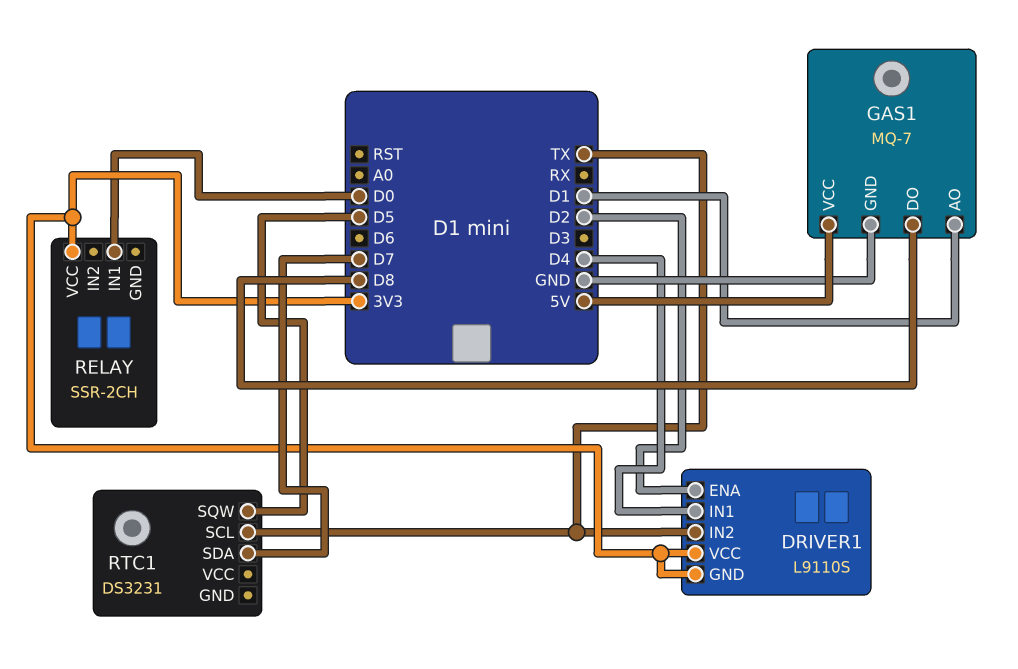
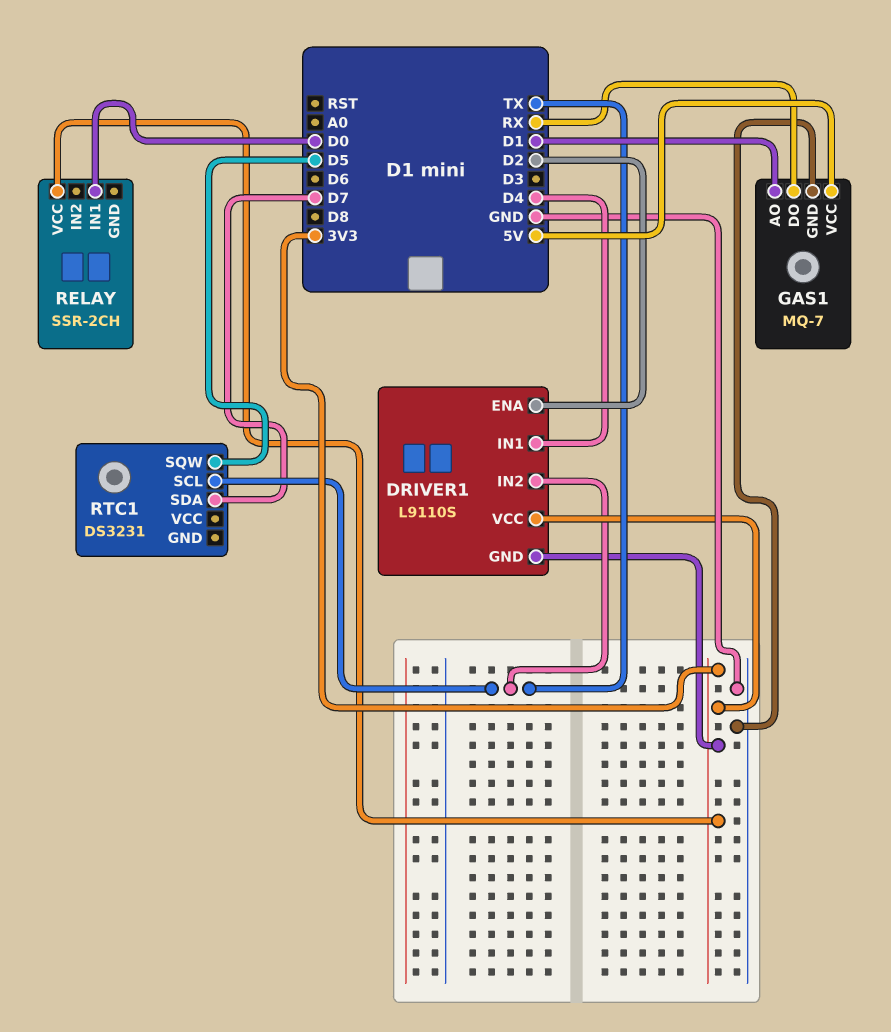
GAS1 pin DO: D8 -> RX

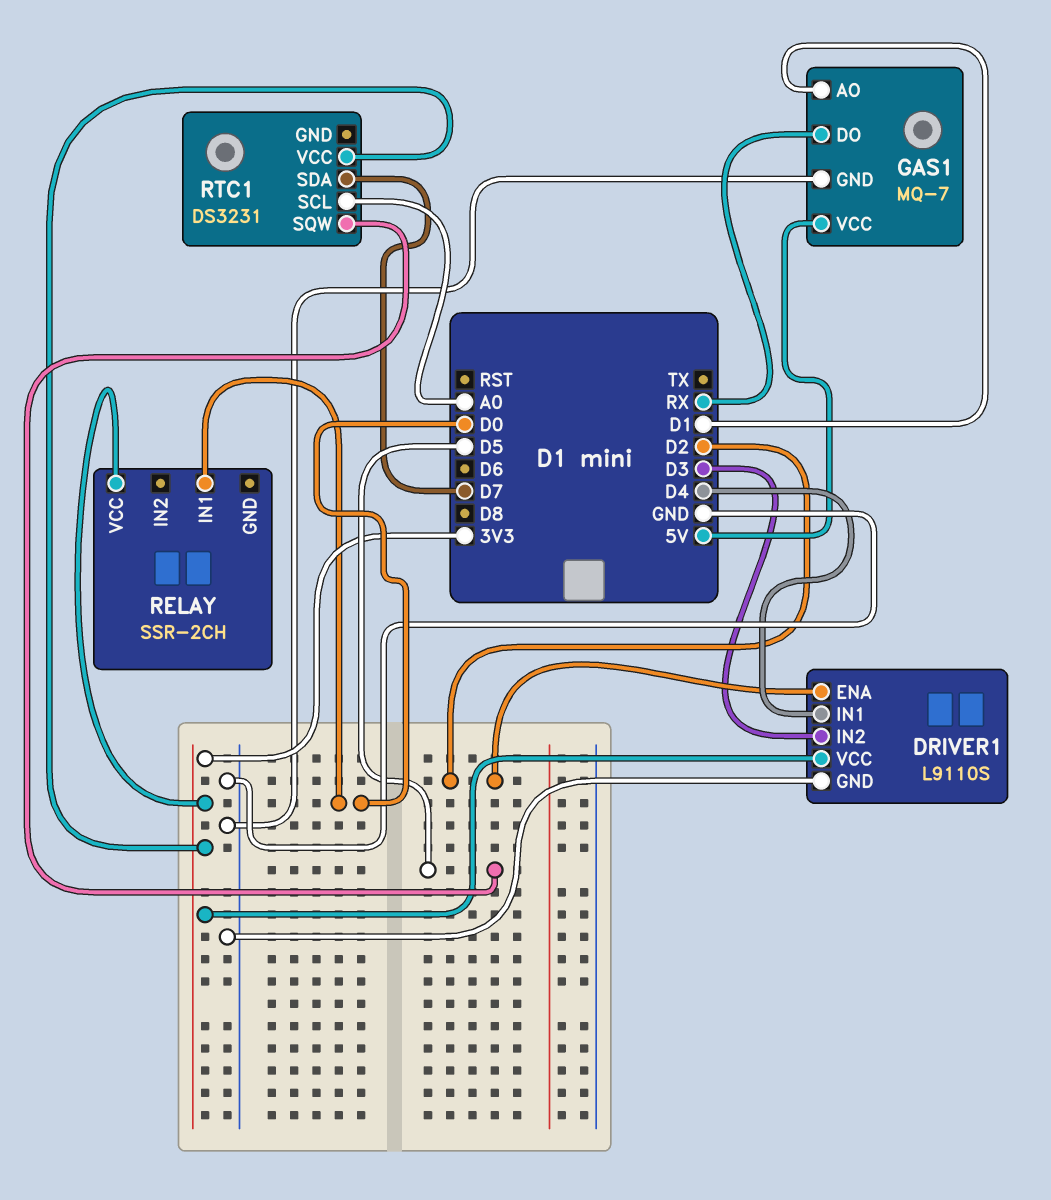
DRIVER1 pin GND: 3V3 -> GND
DRIVER1 pin IN2: TX -> D3
RTC1 pin SCL: TX -> A0
RTC1 pin VCC: none -> 3V3

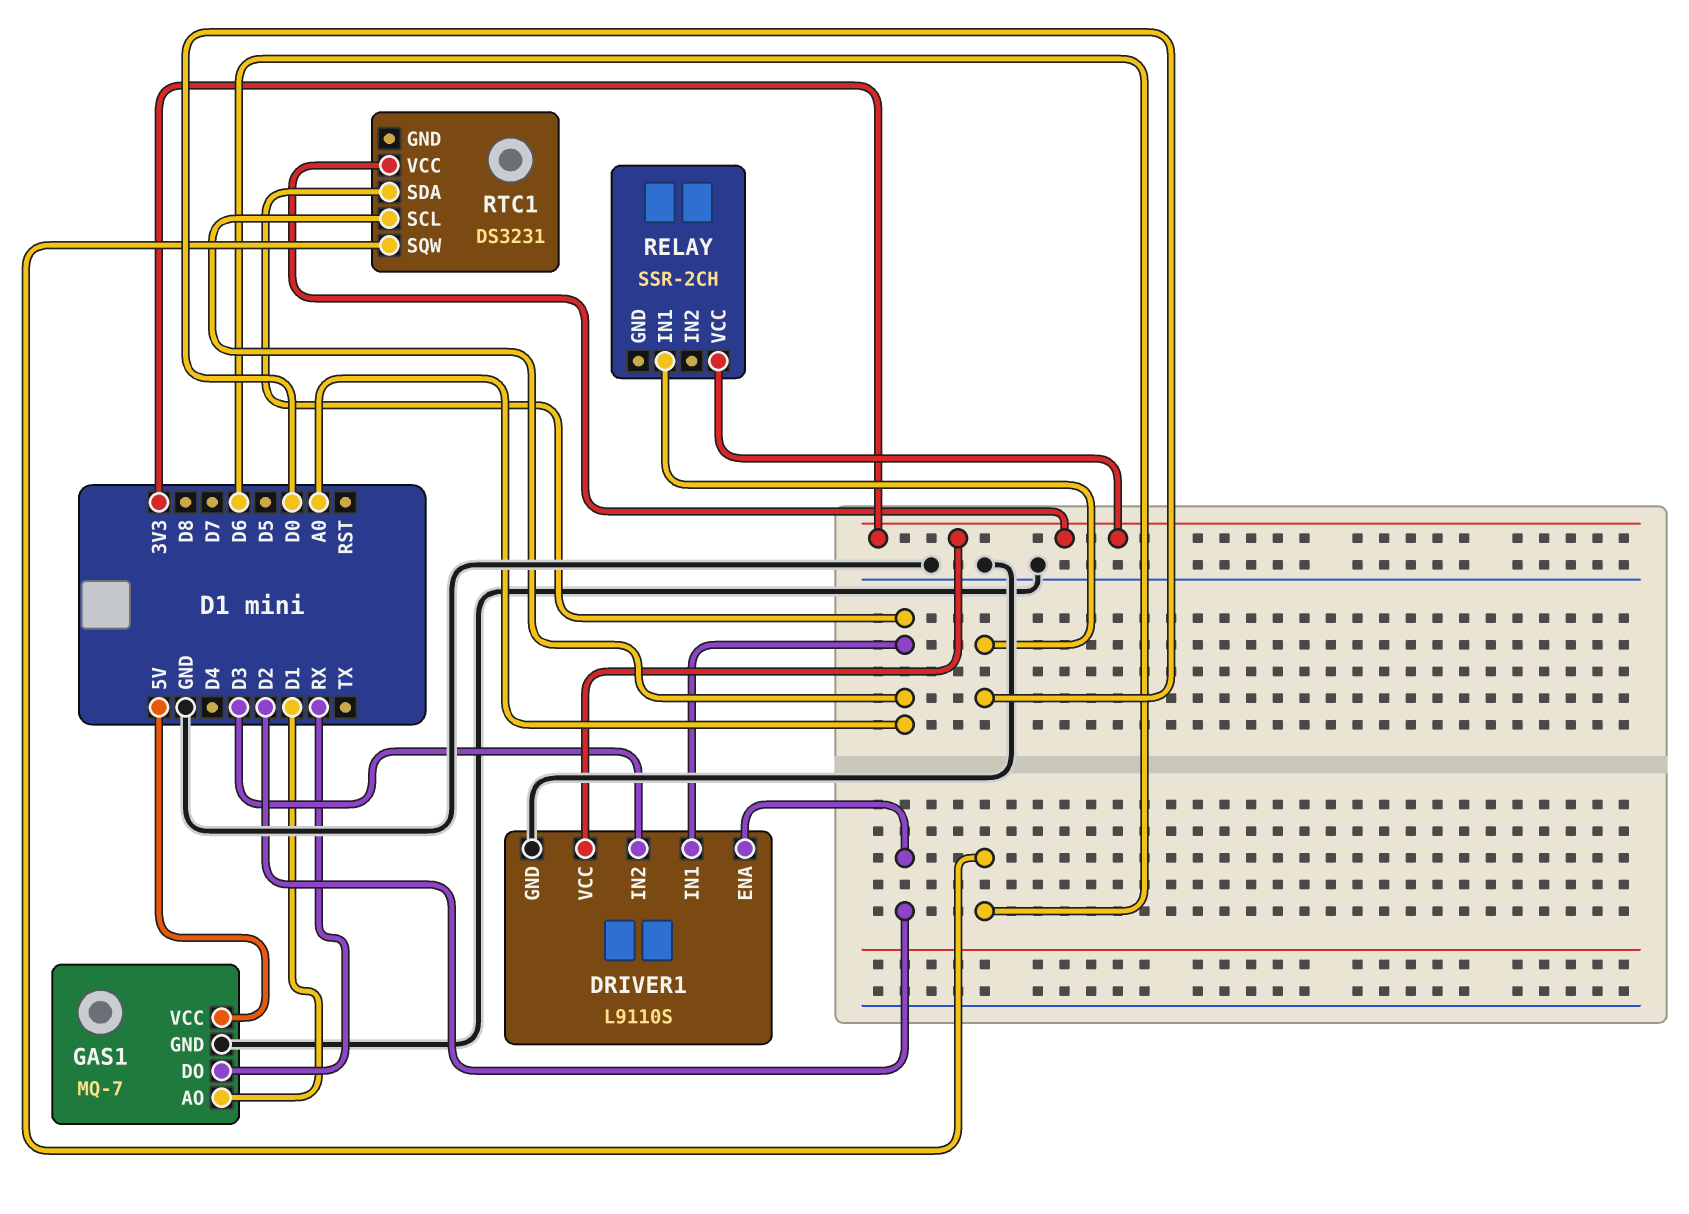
DRIVER1 pin IN1: D4 -> A0
RTC1 pin SDA: D7 -> A0
RTC1 pin SQW: D5 -> D6

